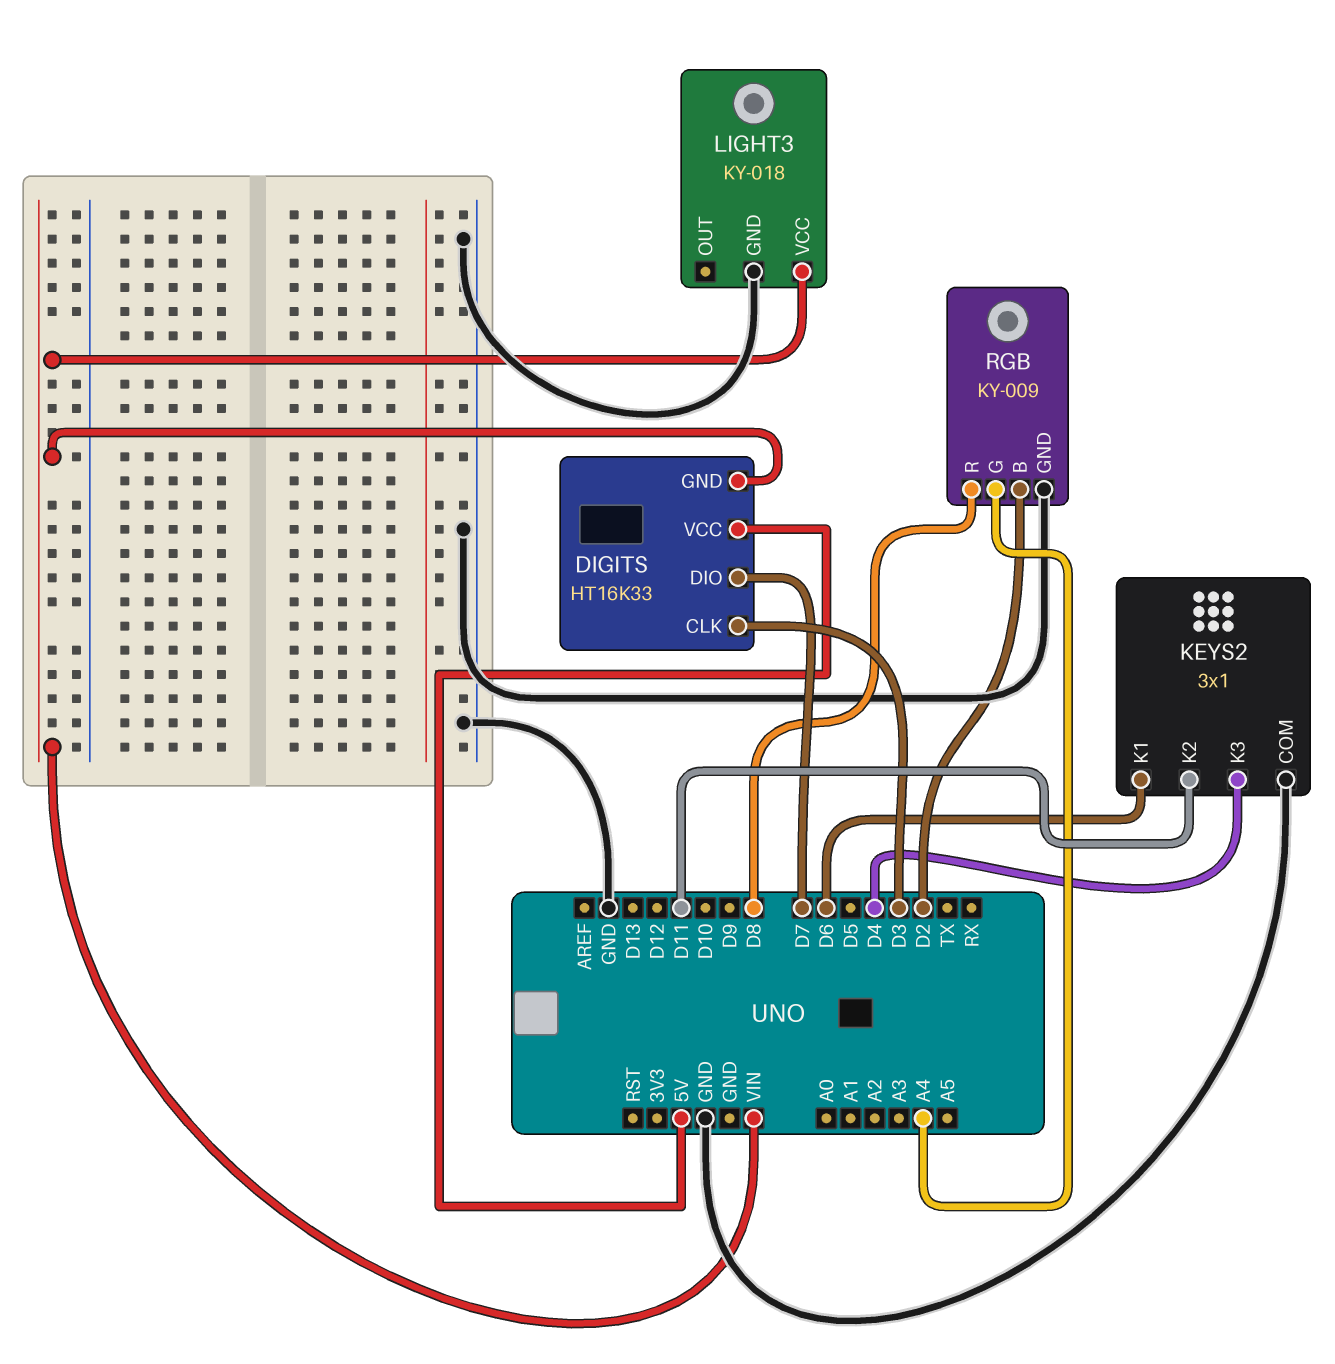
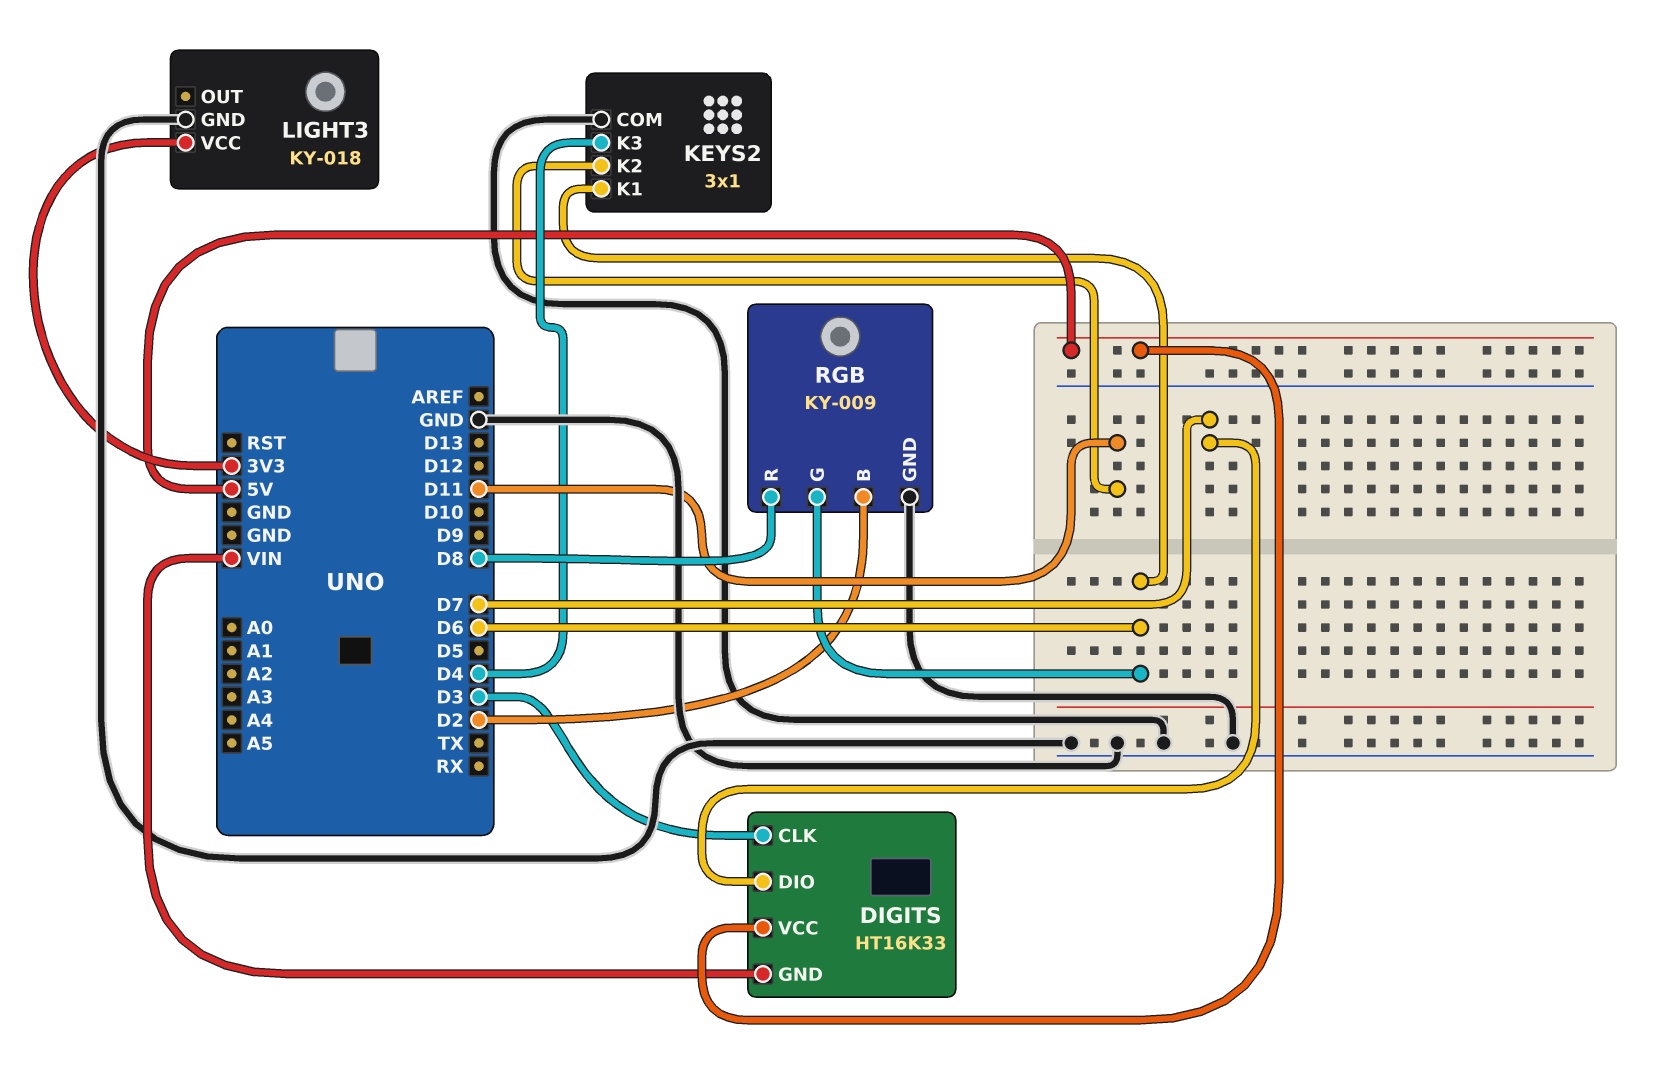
LIGHT3 pin VCC: VIN -> 3V3
RGB pin G: A4 -> D6

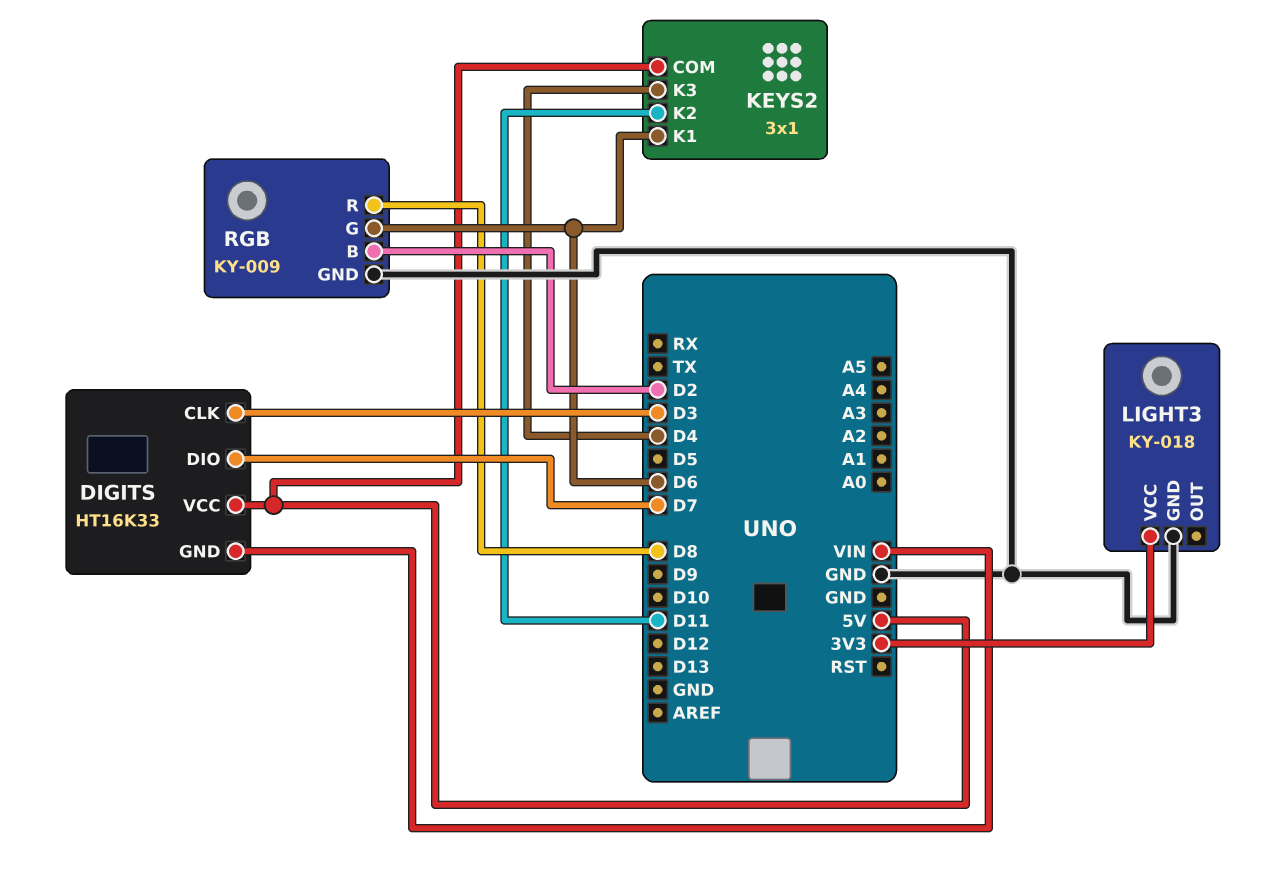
KEYS2 pin COM: GND -> 5V

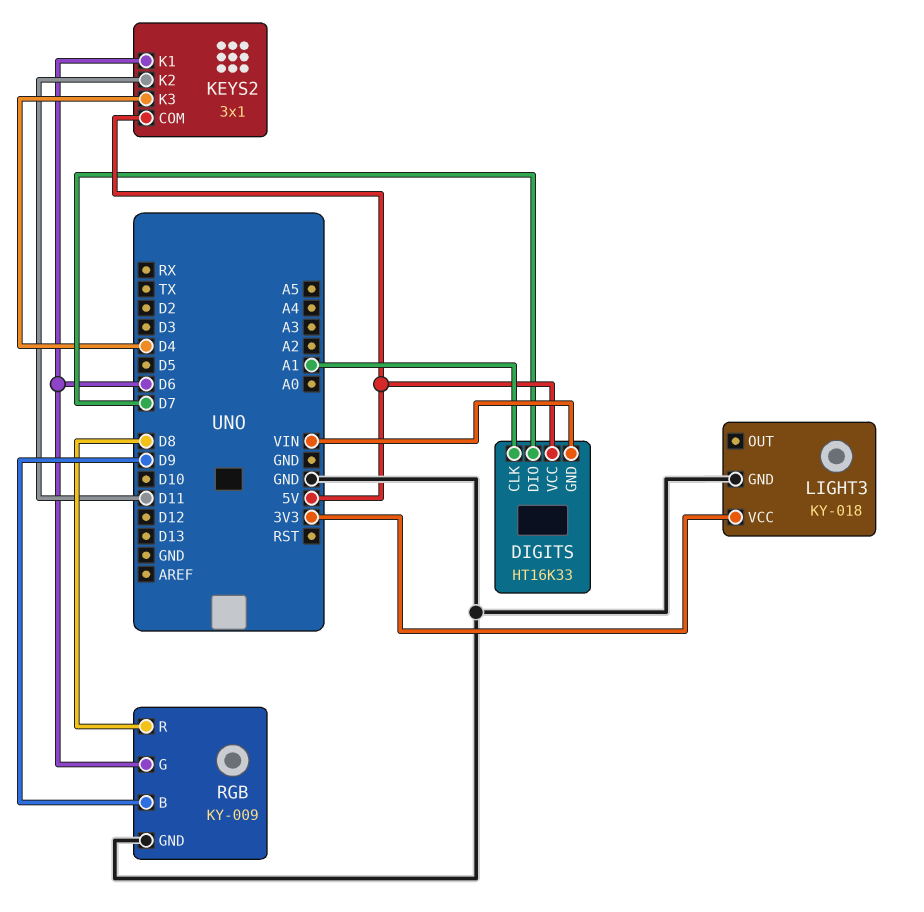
DIGITS pin CLK: D3 -> A1
RGB pin B: D2 -> D9

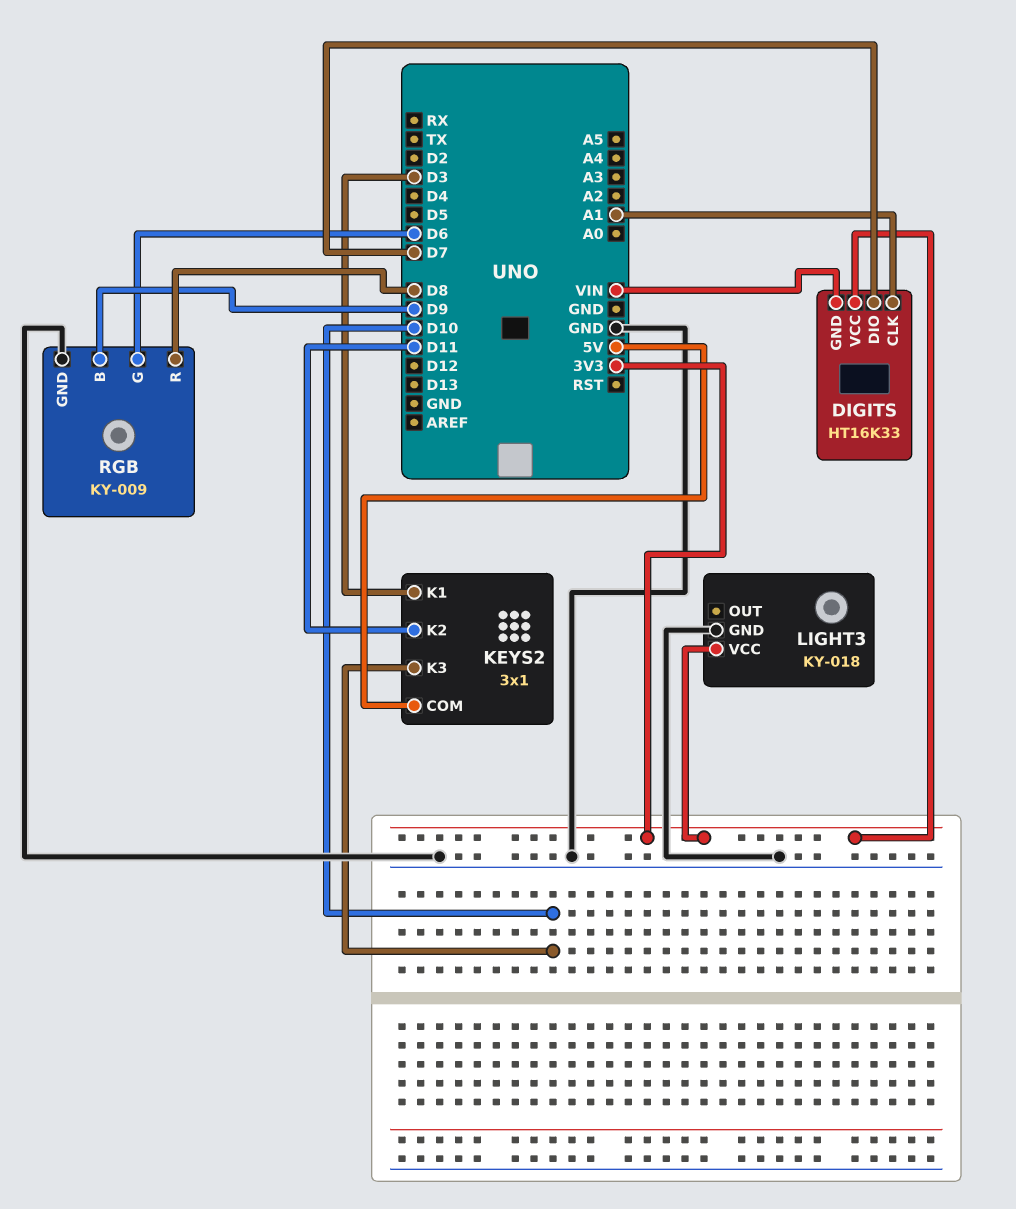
DIGITS pin VCC: 5V -> 3V3
KEYS2 pin K1: D6 -> D3
KEYS2 pin K3: D4 -> D10

